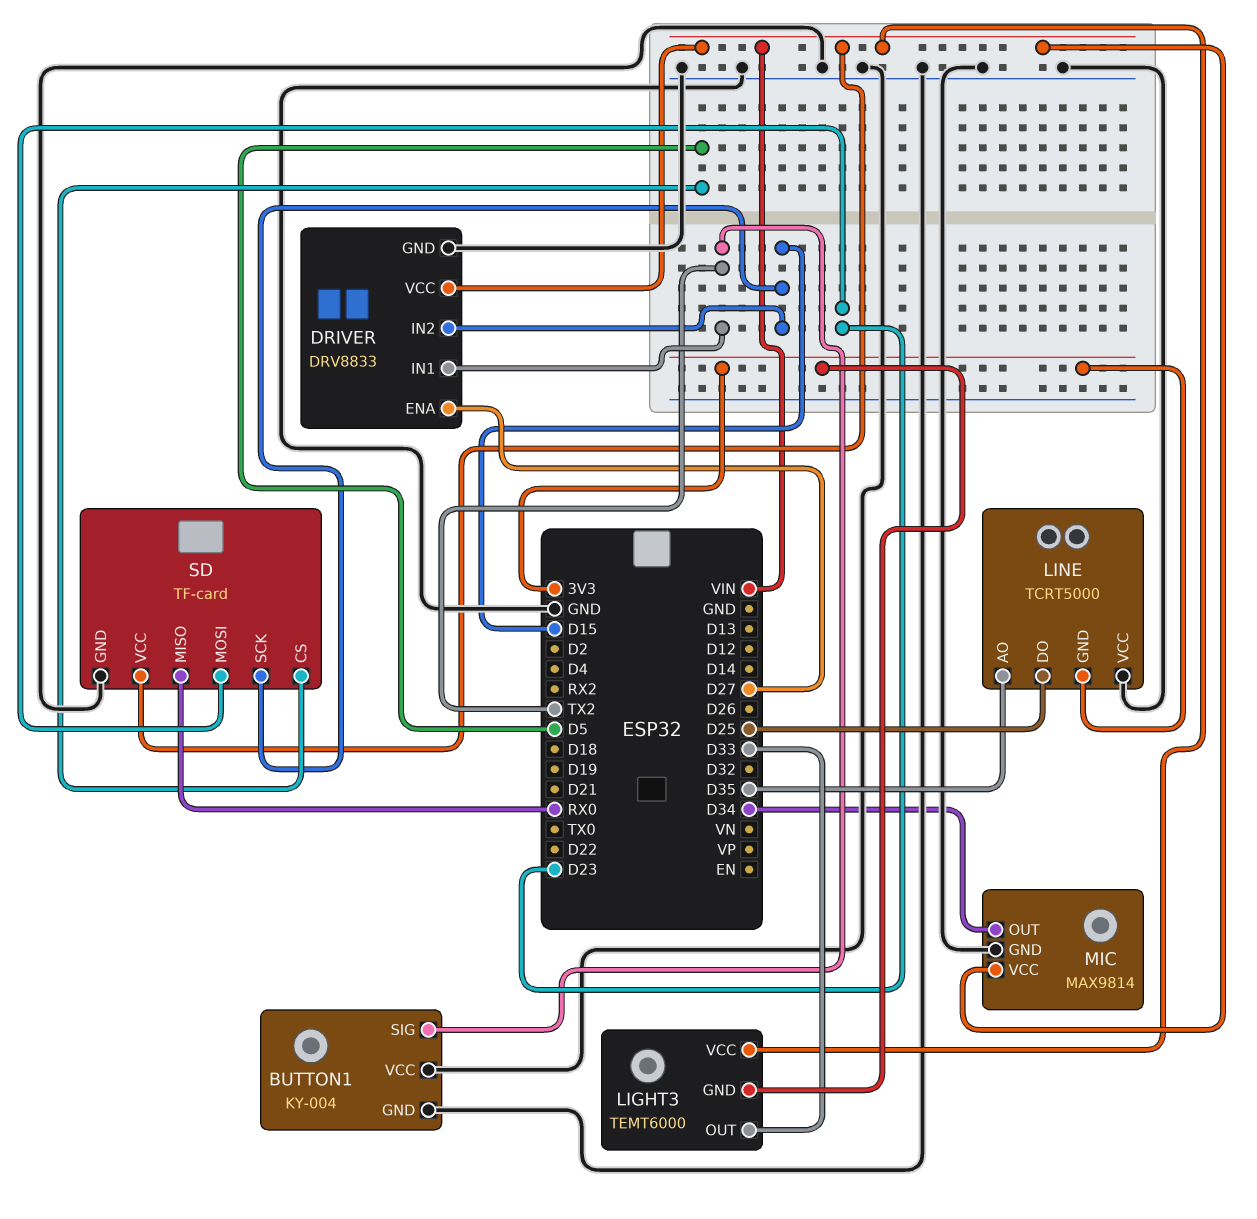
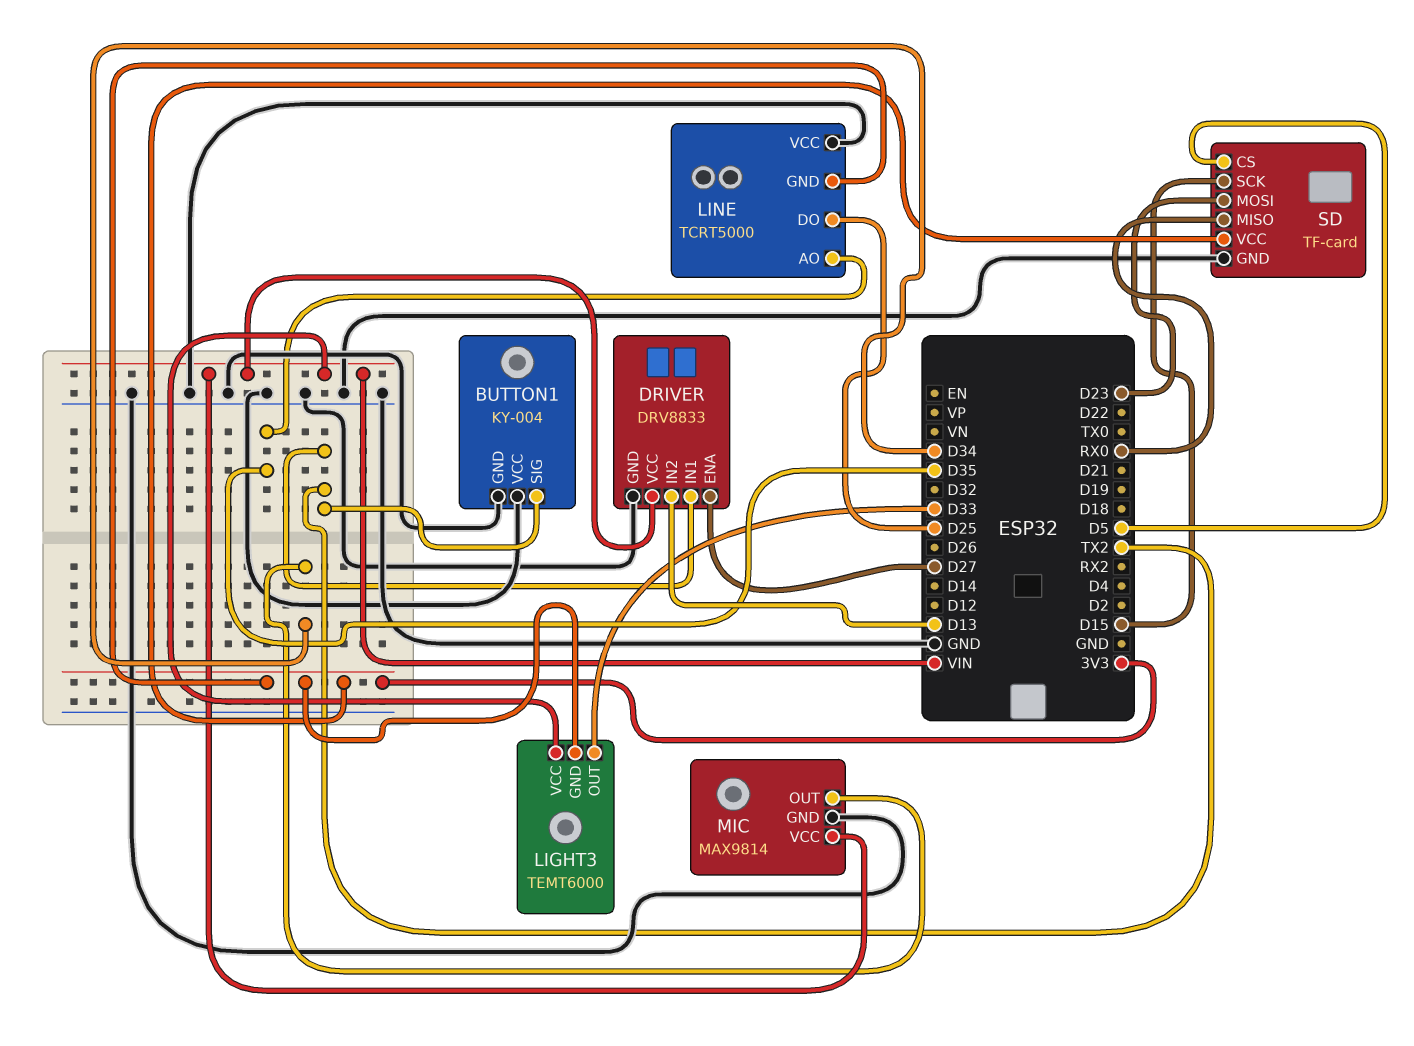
DRIVER pin IN2: D15 -> D13
SD pin VCC: VIN -> 3V3

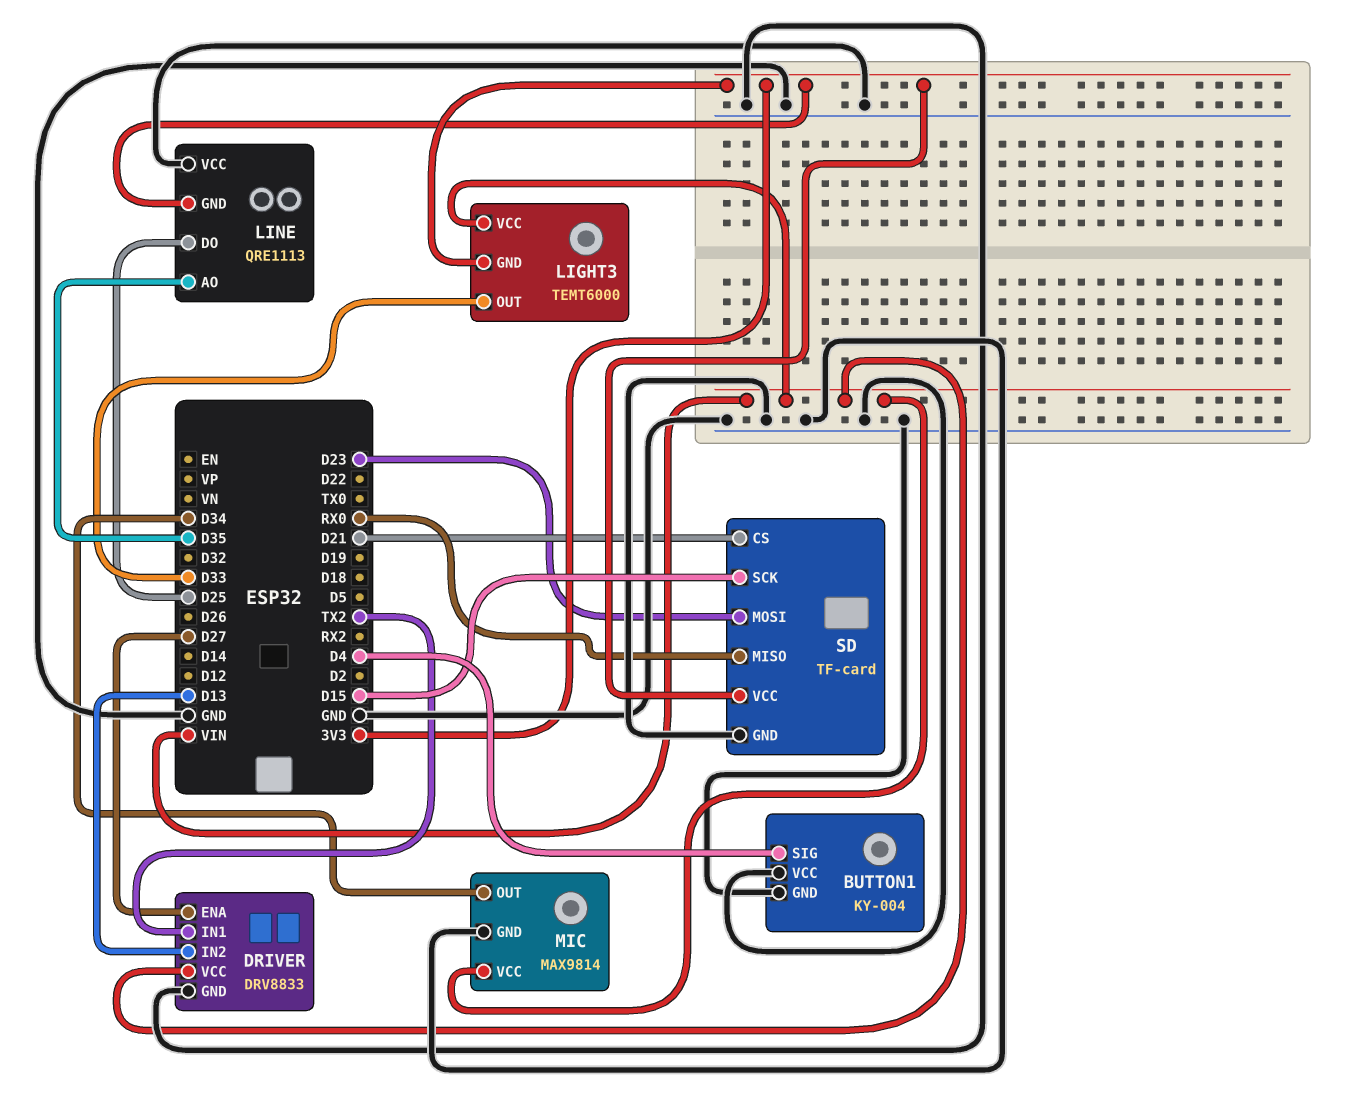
BUTTON1 pin SIG: TX2 -> D4
LINE: TCRT5000 -> QRE1113
SD pin CS: D5 -> D21

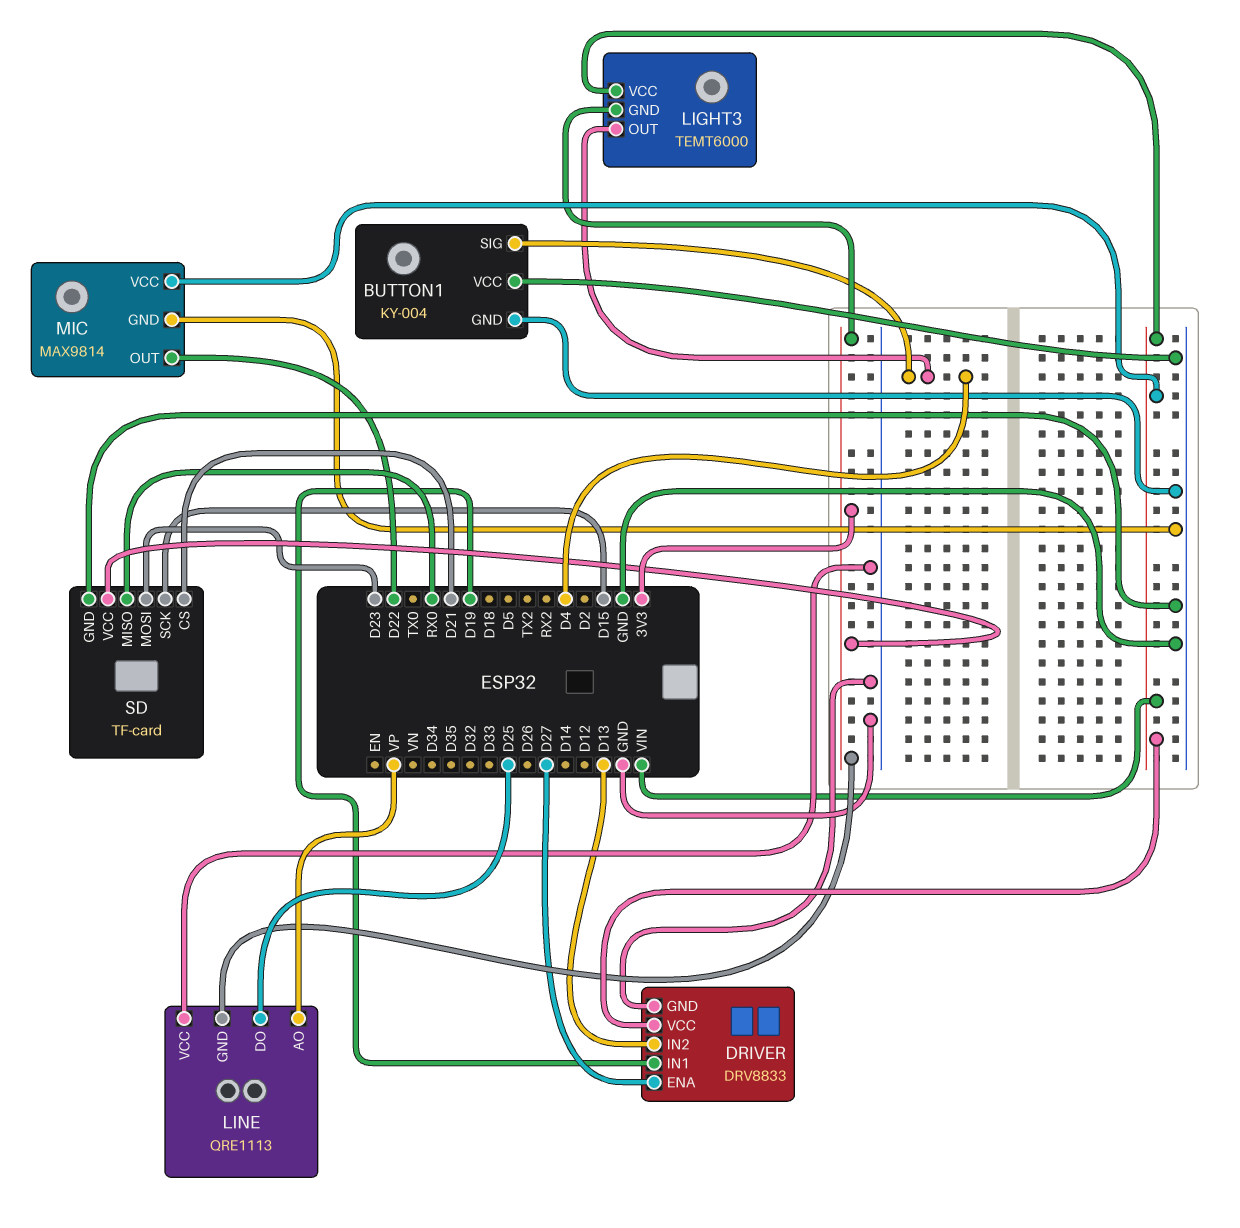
DRIVER pin IN1: TX2 -> D19
LIGHT3 pin OUT: D33 -> D4
LINE pin AO: D35 -> VP
MIC pin OUT: D34 -> D22

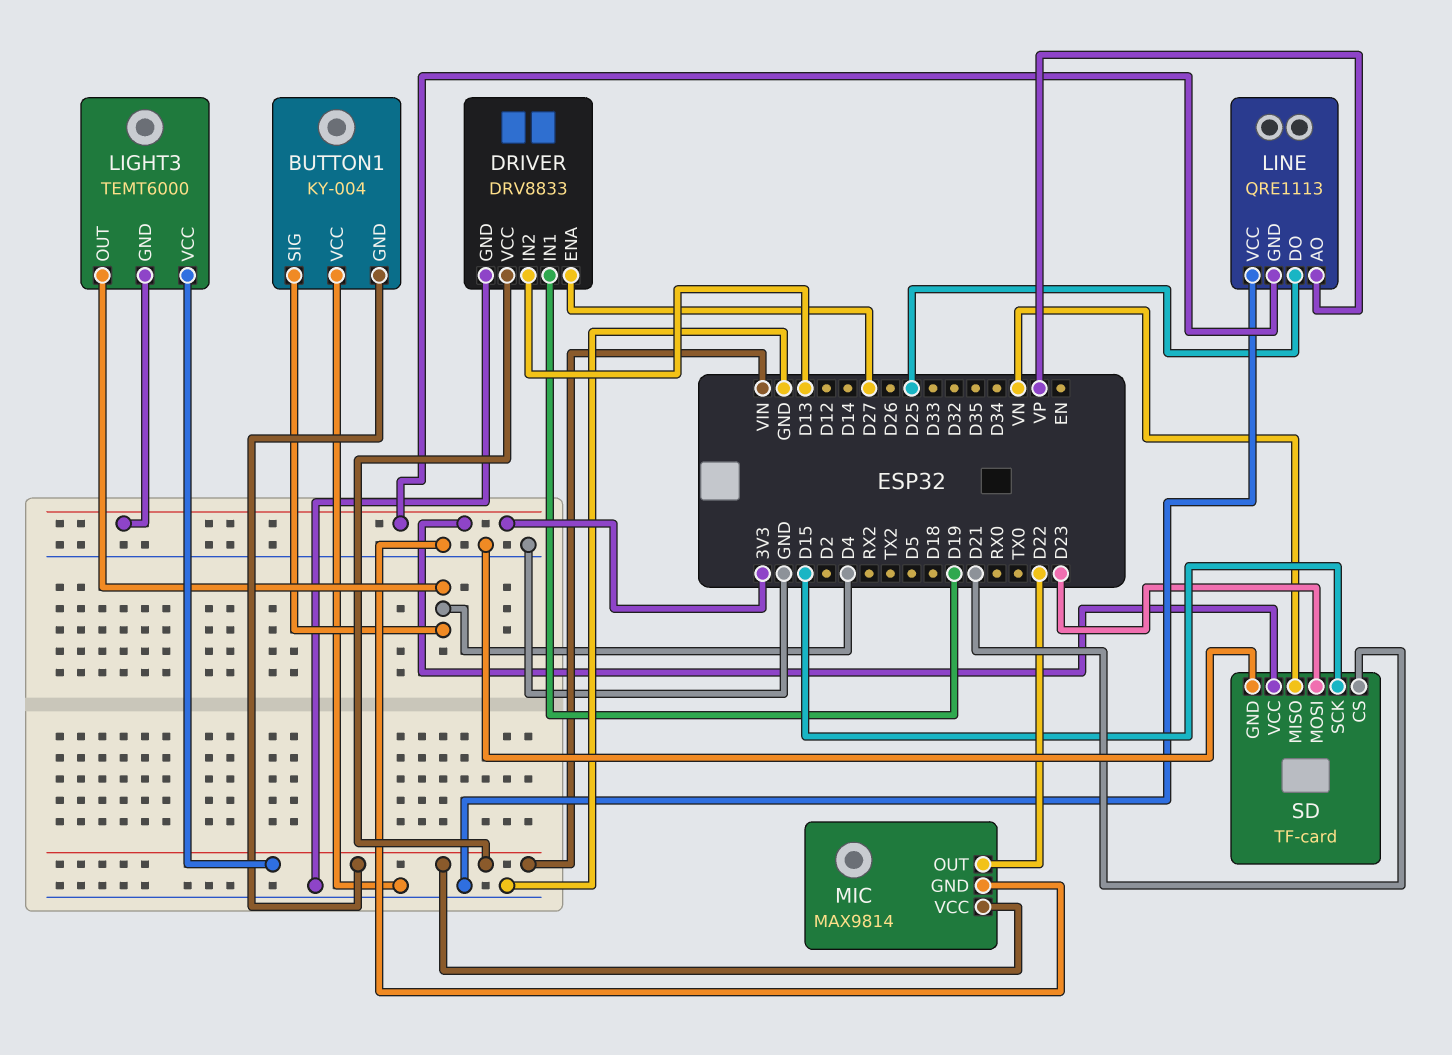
BUTTON1 pin GND: GND -> VIN
SD pin MISO: RX0 -> VN

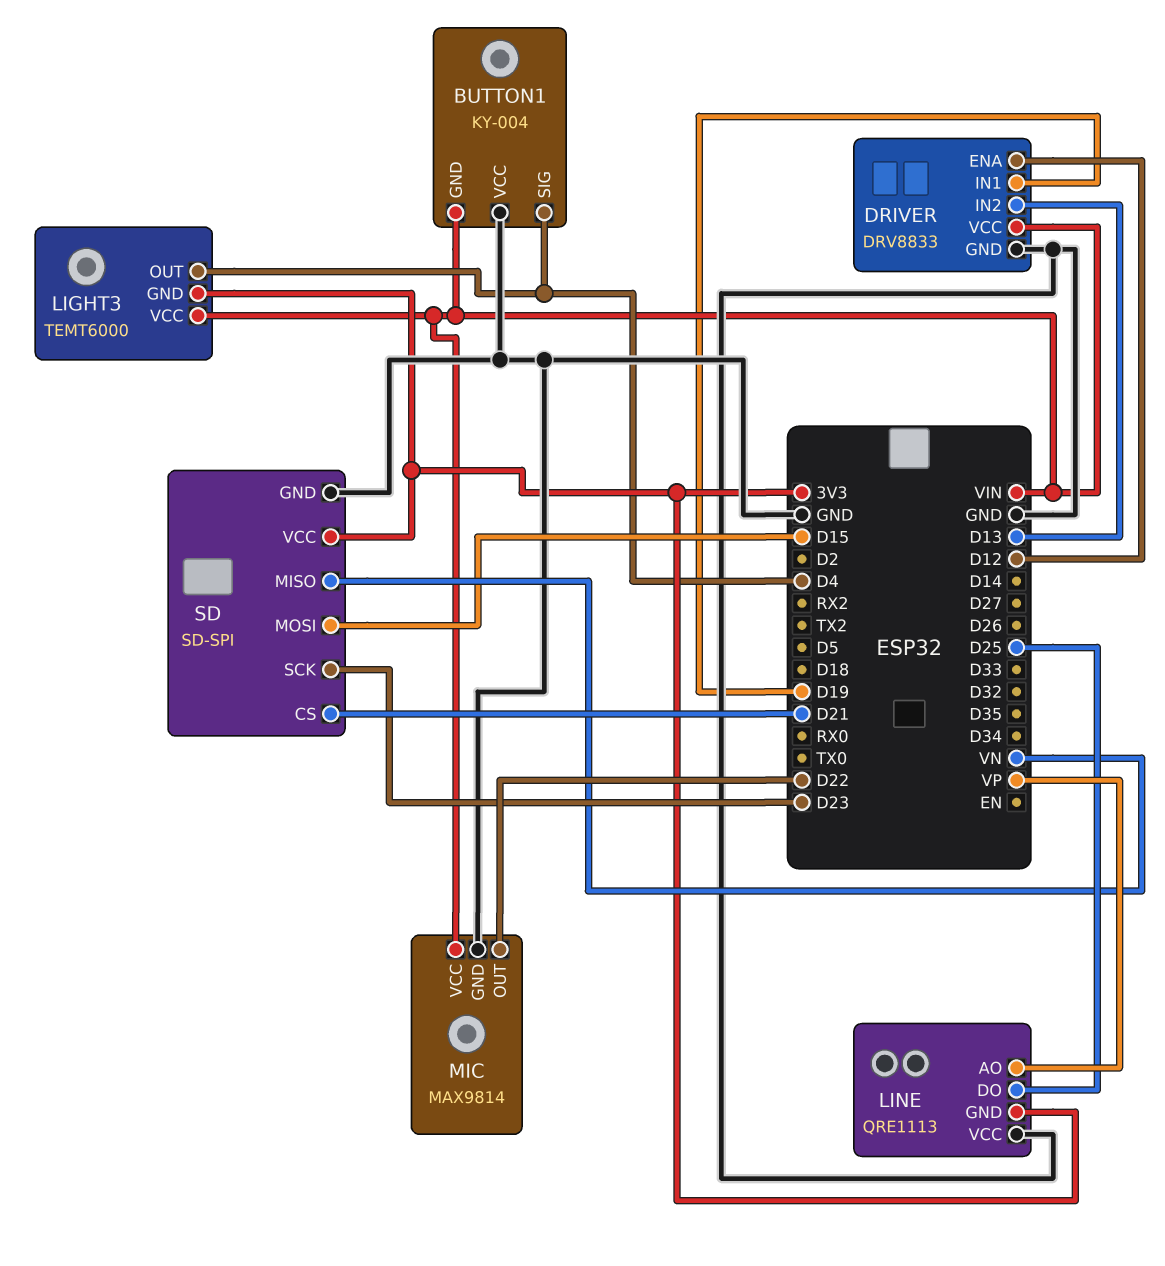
DRIVER pin ENA: D27 -> D12
SD: TF-card -> SD-SPI
SD pin MOSI: D23 -> D15
SD pin SCK: D15 -> D23

